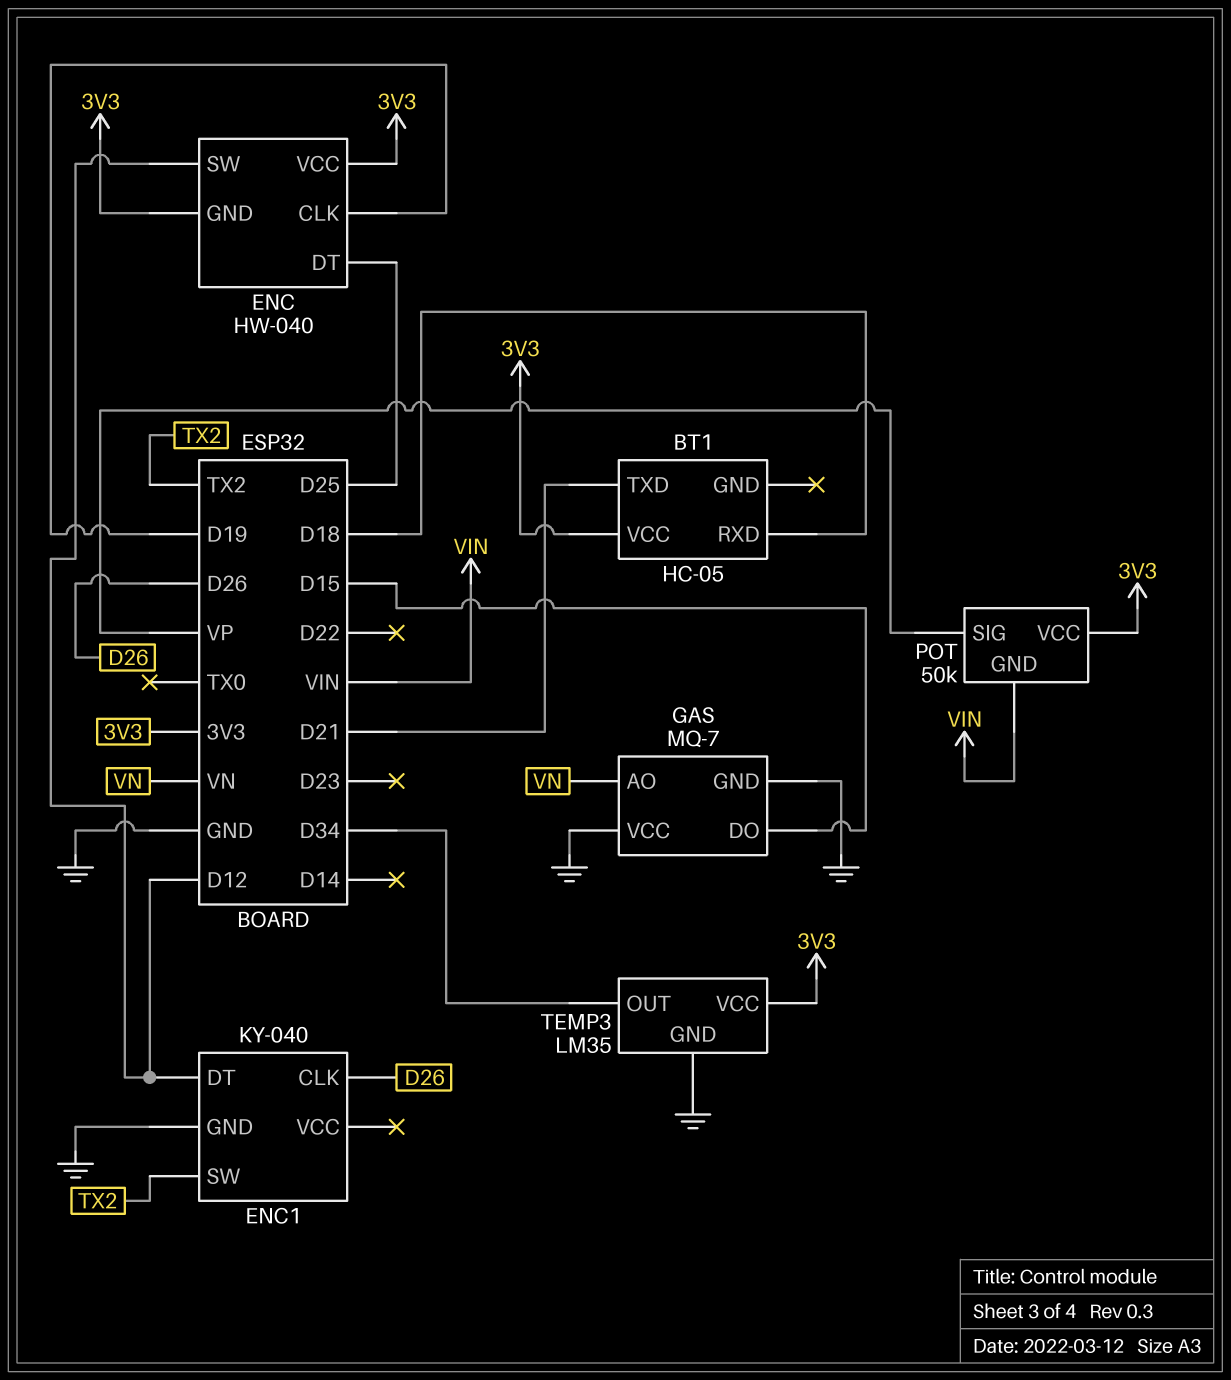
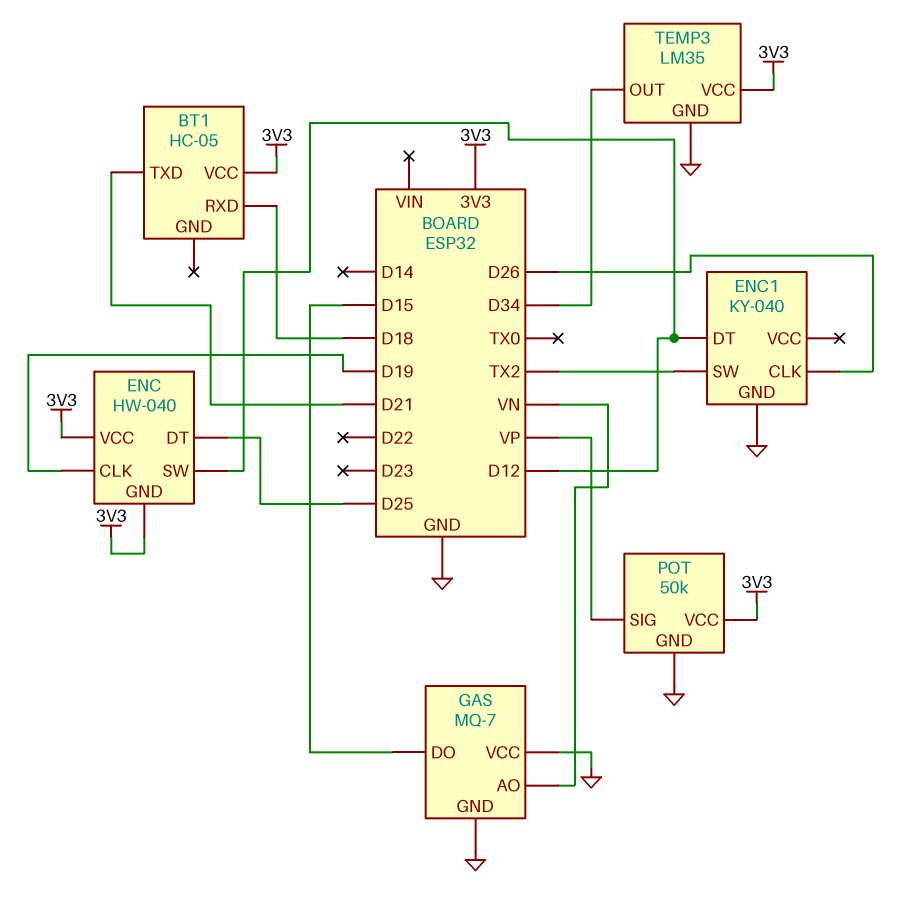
POT pin GND: VIN -> GND

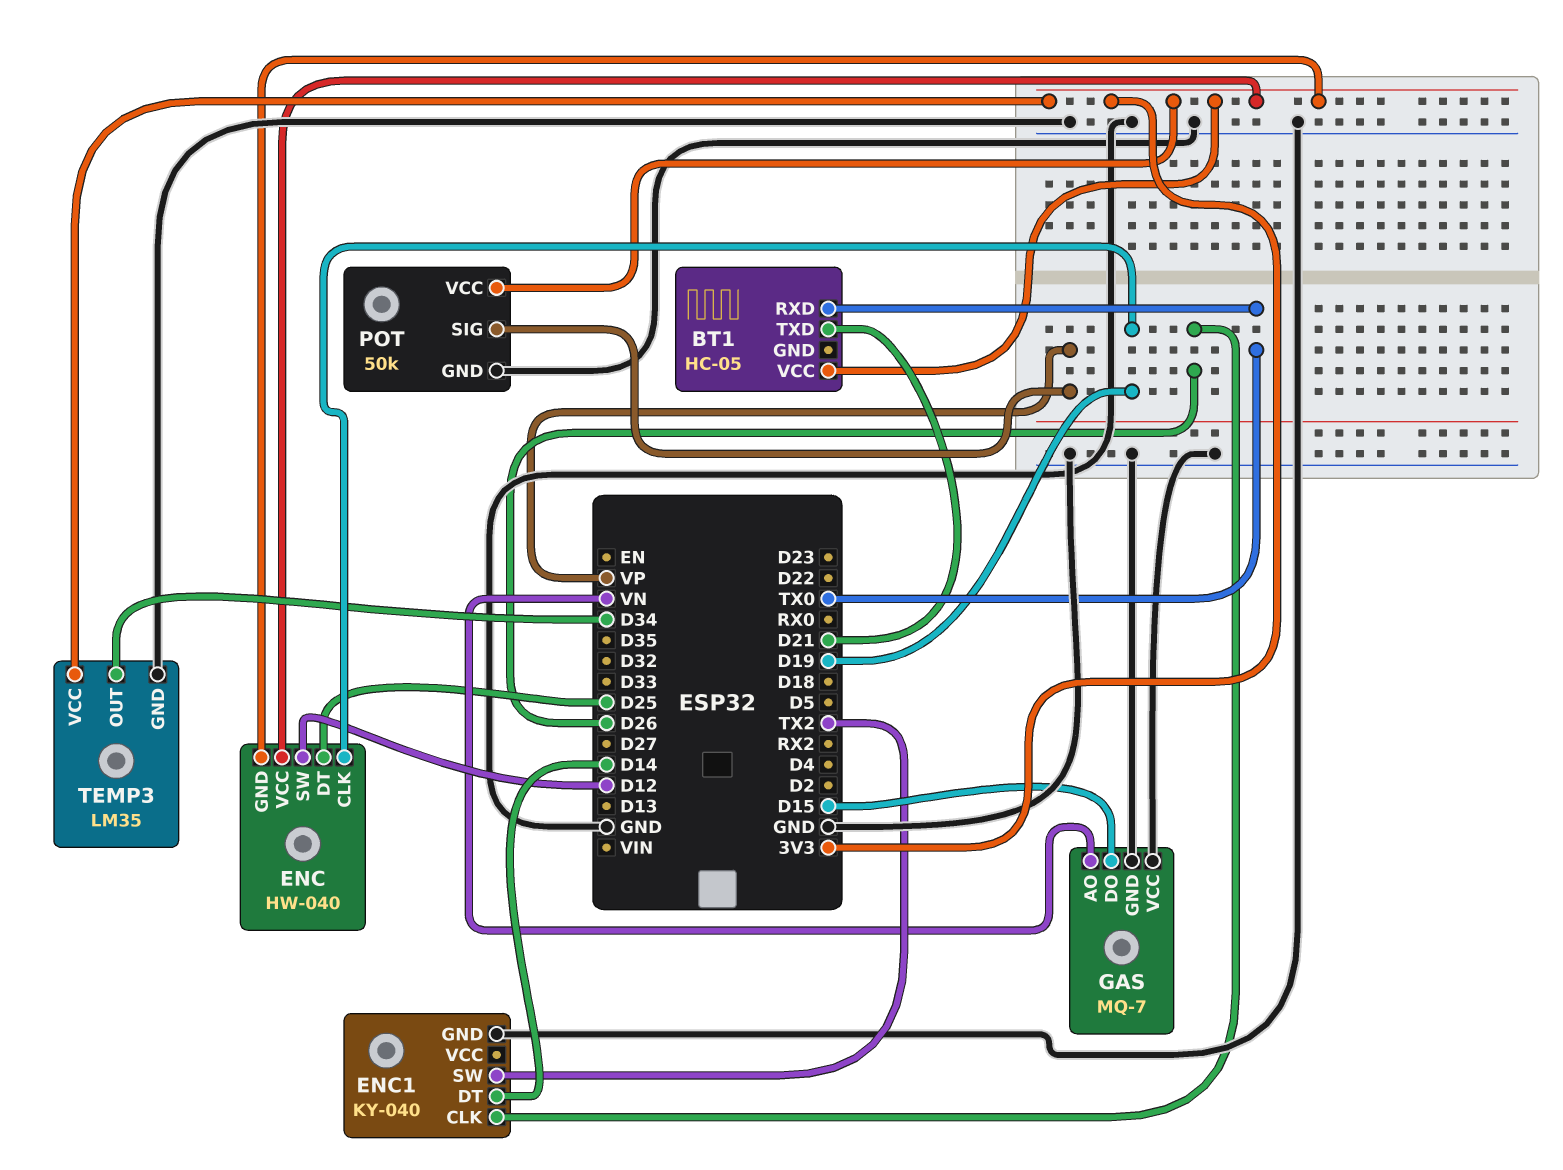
BT1 pin RXD: D18 -> TX0
ENC1 pin DT: D12 -> D14

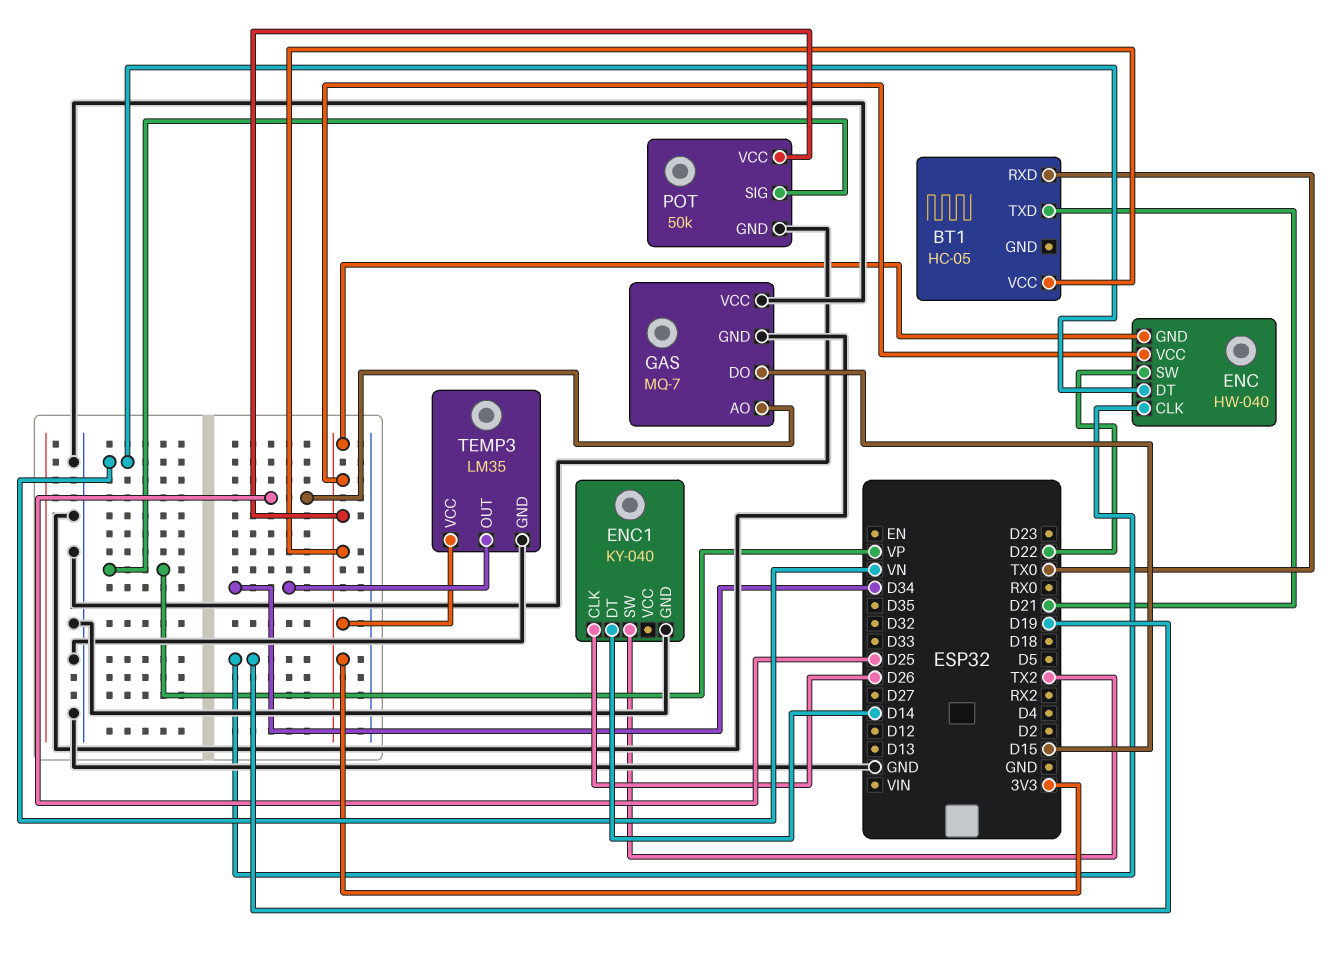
ENC pin DT: D25 -> VN
ENC pin SW: D12 -> D22
GAS pin AO: VN -> D25

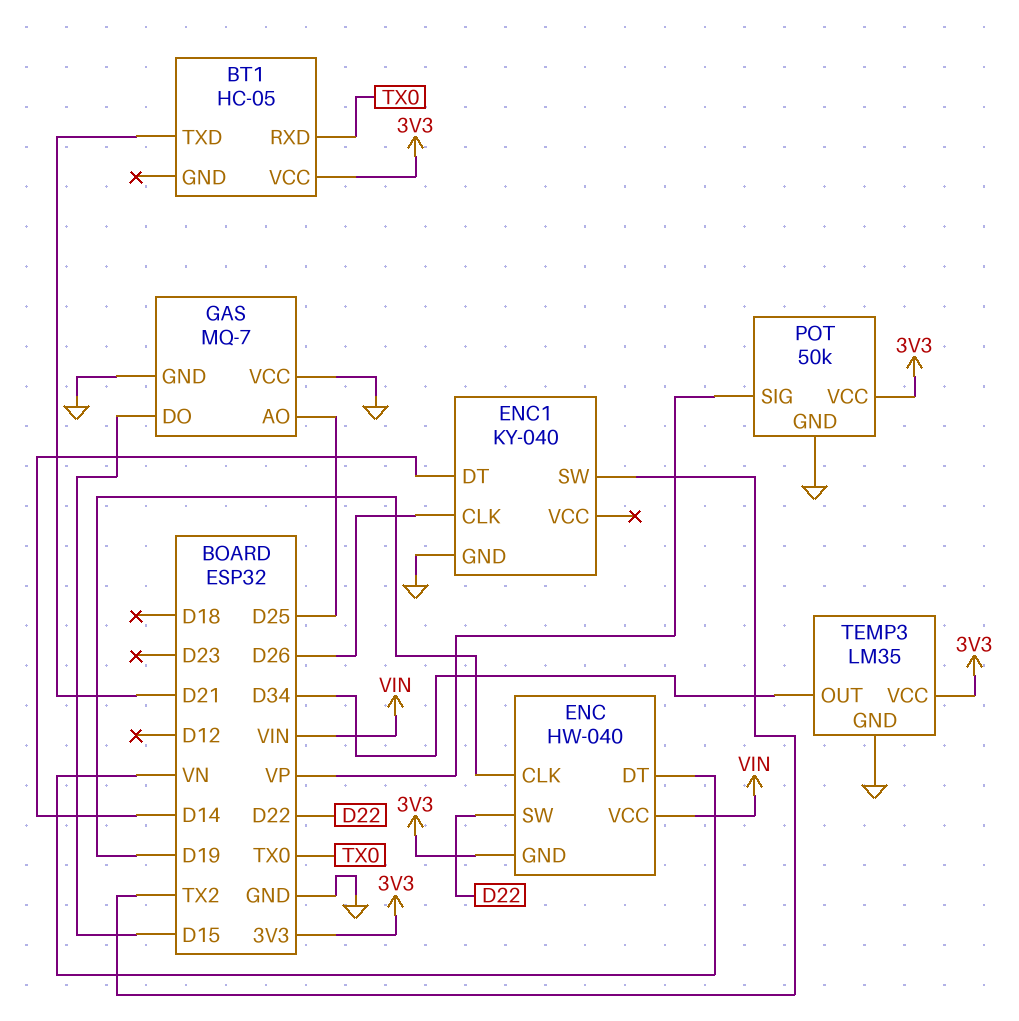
ENC pin VCC: 3V3 -> VIN

